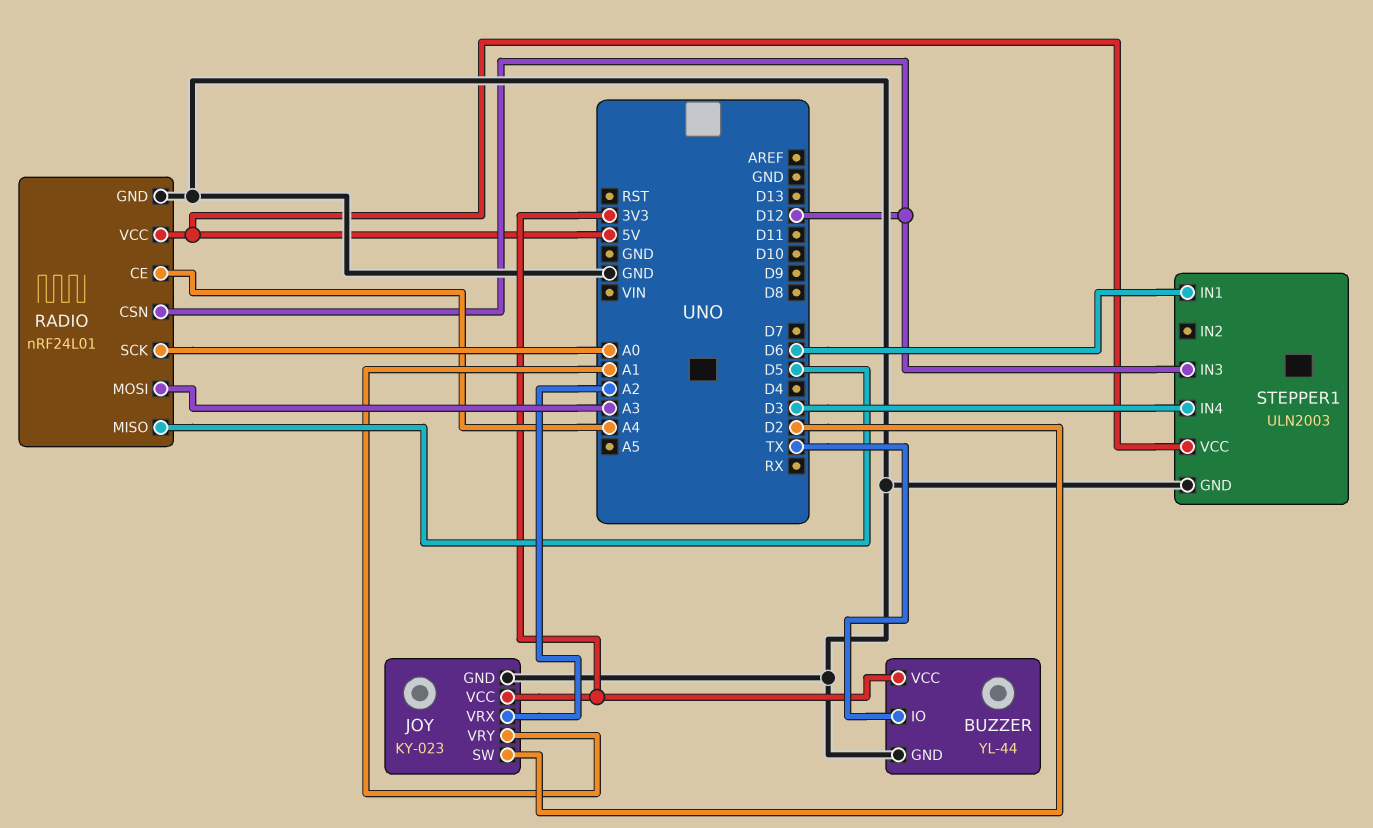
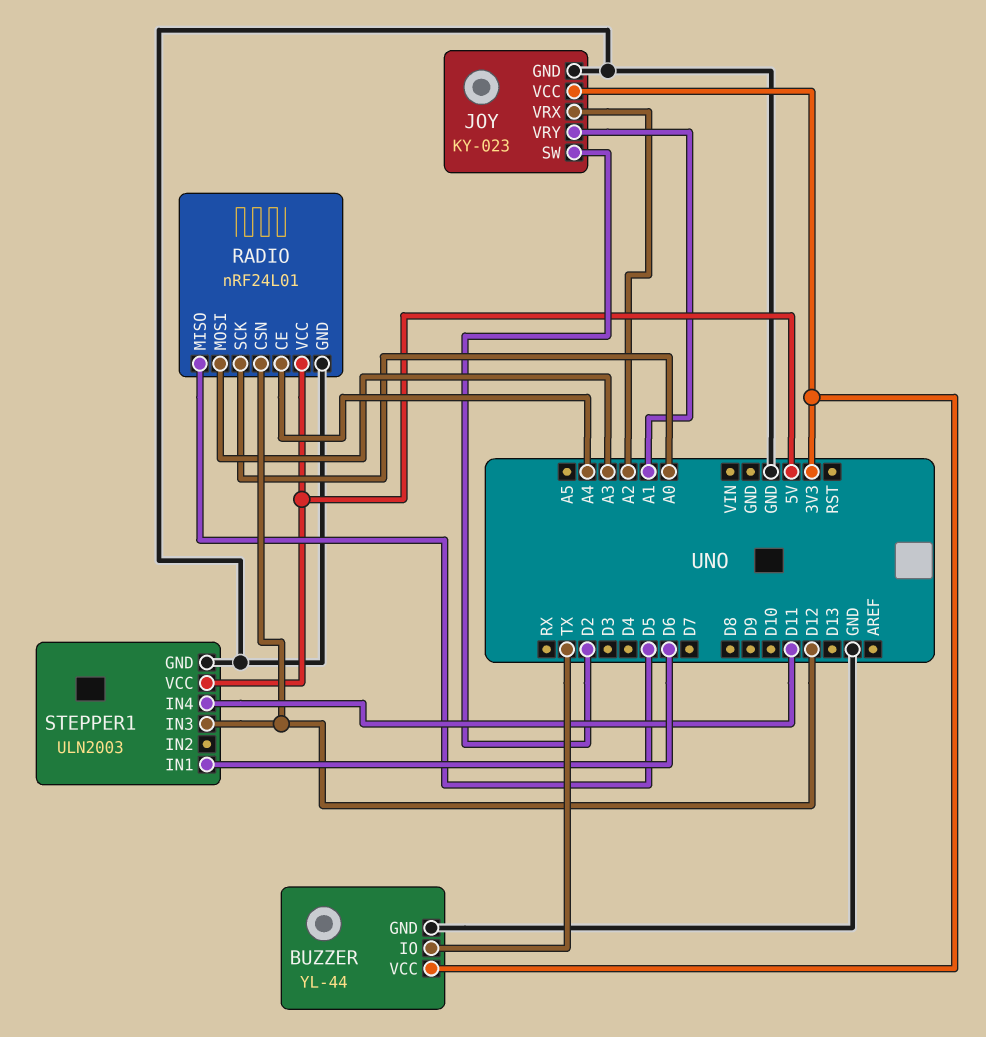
STEPPER1 pin IN4: D3 -> D11

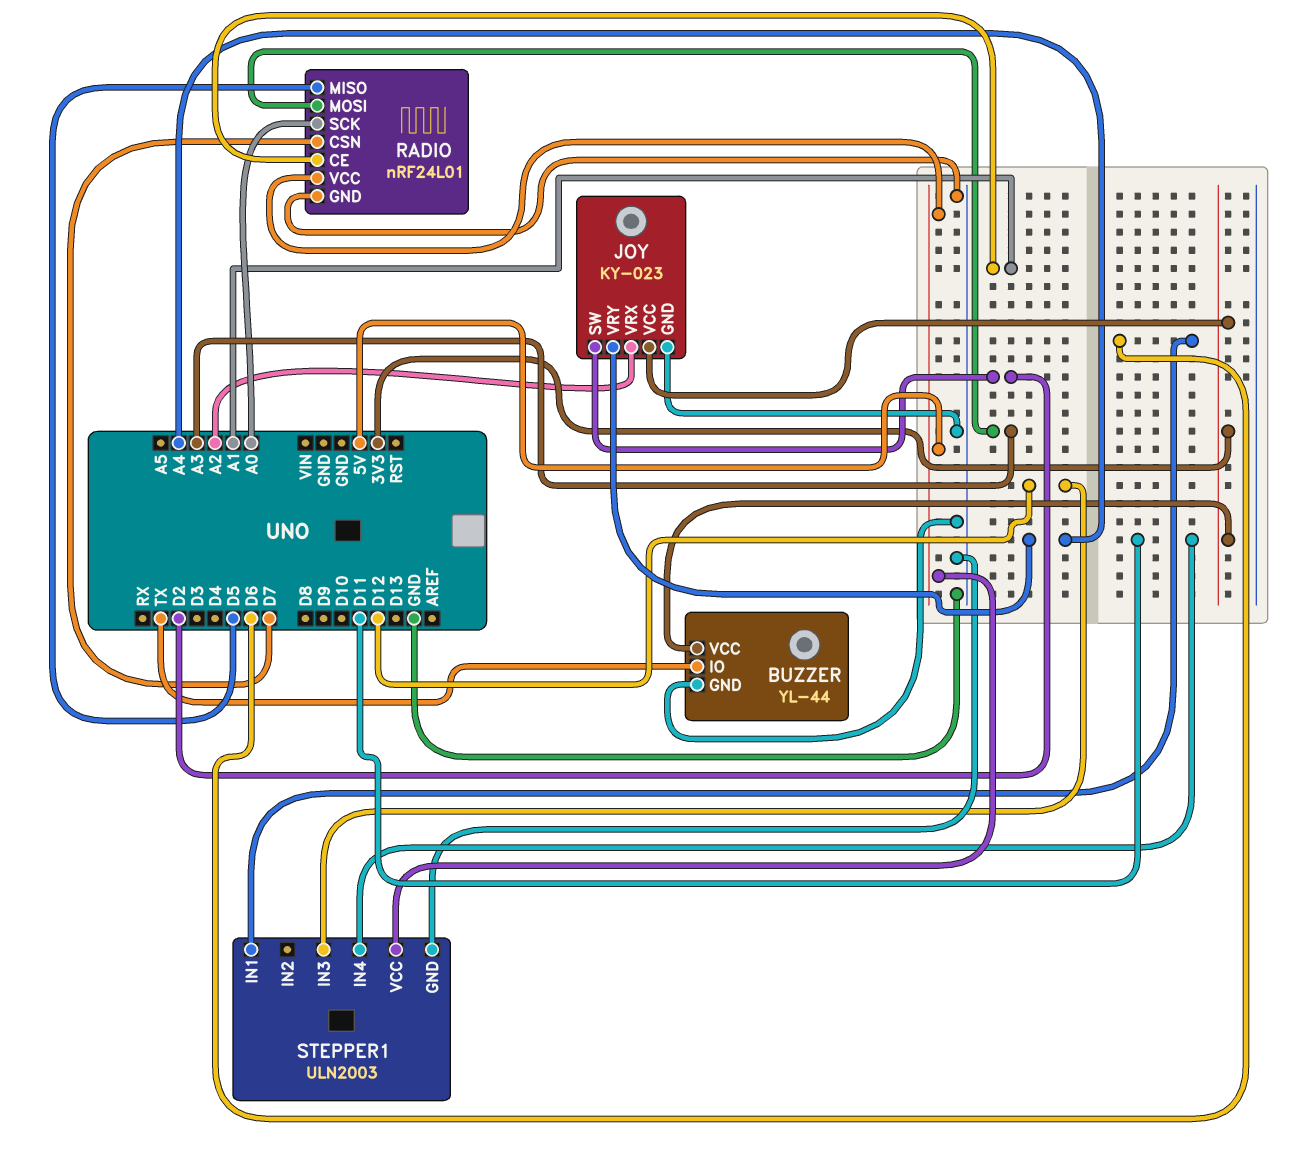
JOY pin VRY: A1 -> A4
RADIO pin CE: A4 -> A1
RADIO pin CSN: D12 -> D7

